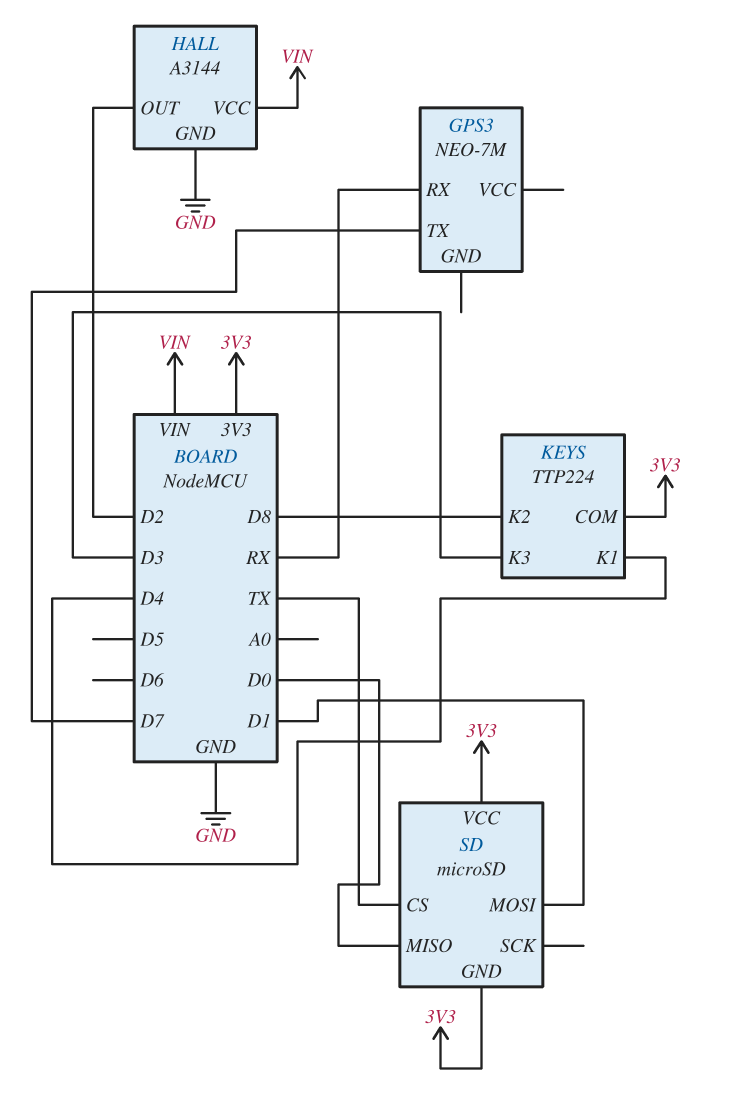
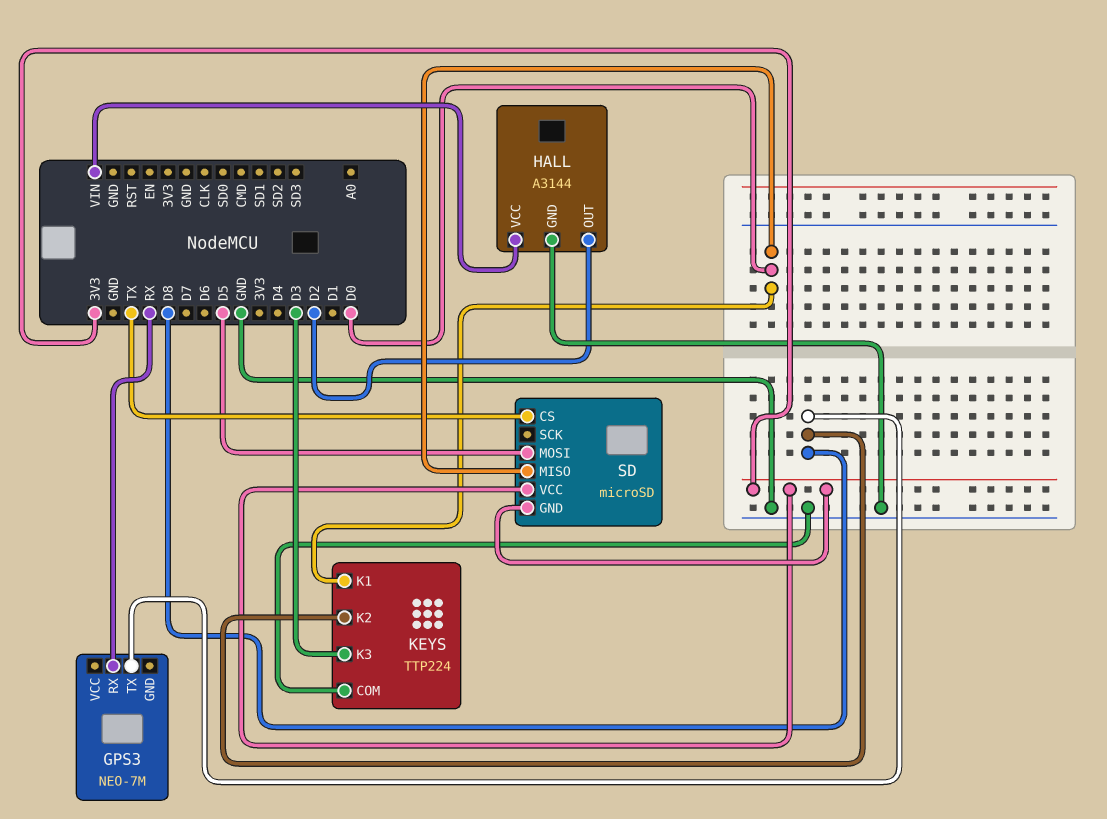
GPS3 pin TX: D7 -> D8
KEYS pin COM: 3V3 -> GND
KEYS pin K1: D4 -> D0
SD pin MOSI: D1 -> D5

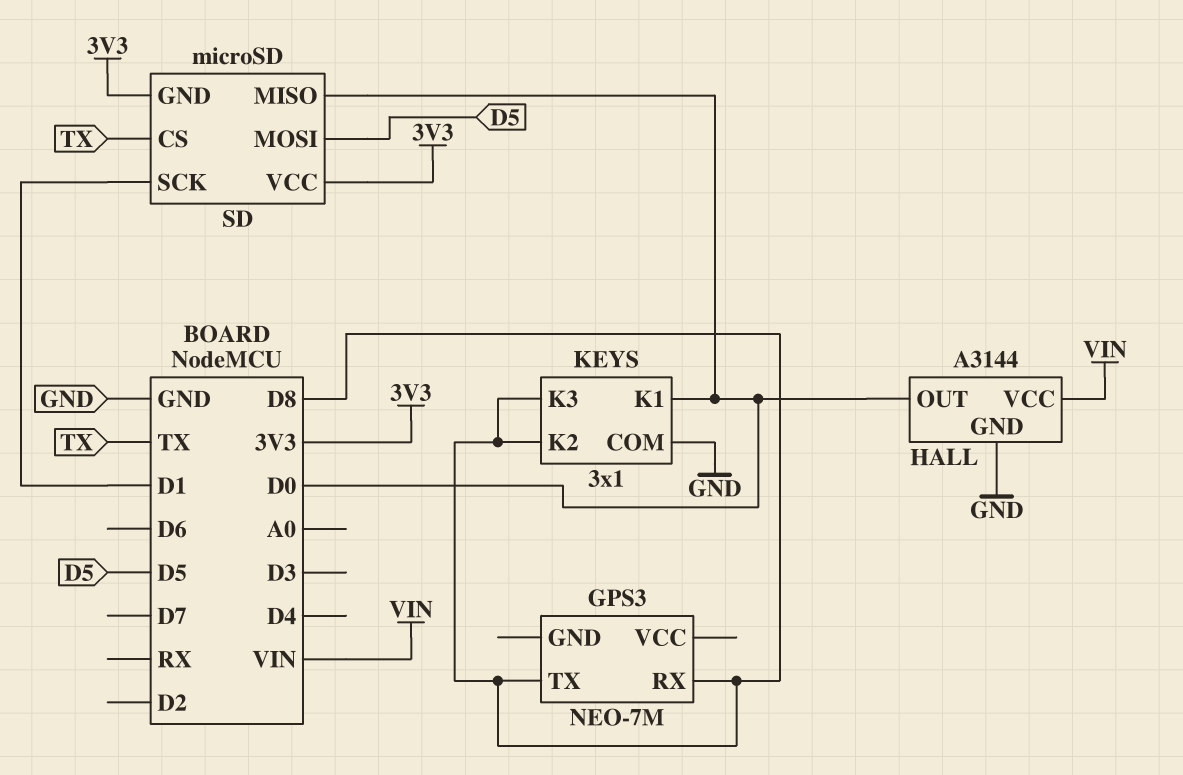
GPS3 pin RX: RX -> D8
HALL pin OUT: D2 -> D0
KEYS: TTP224 -> 3x1
KEYS pin K3: D3 -> D8
SD pin SCK: none -> D1

